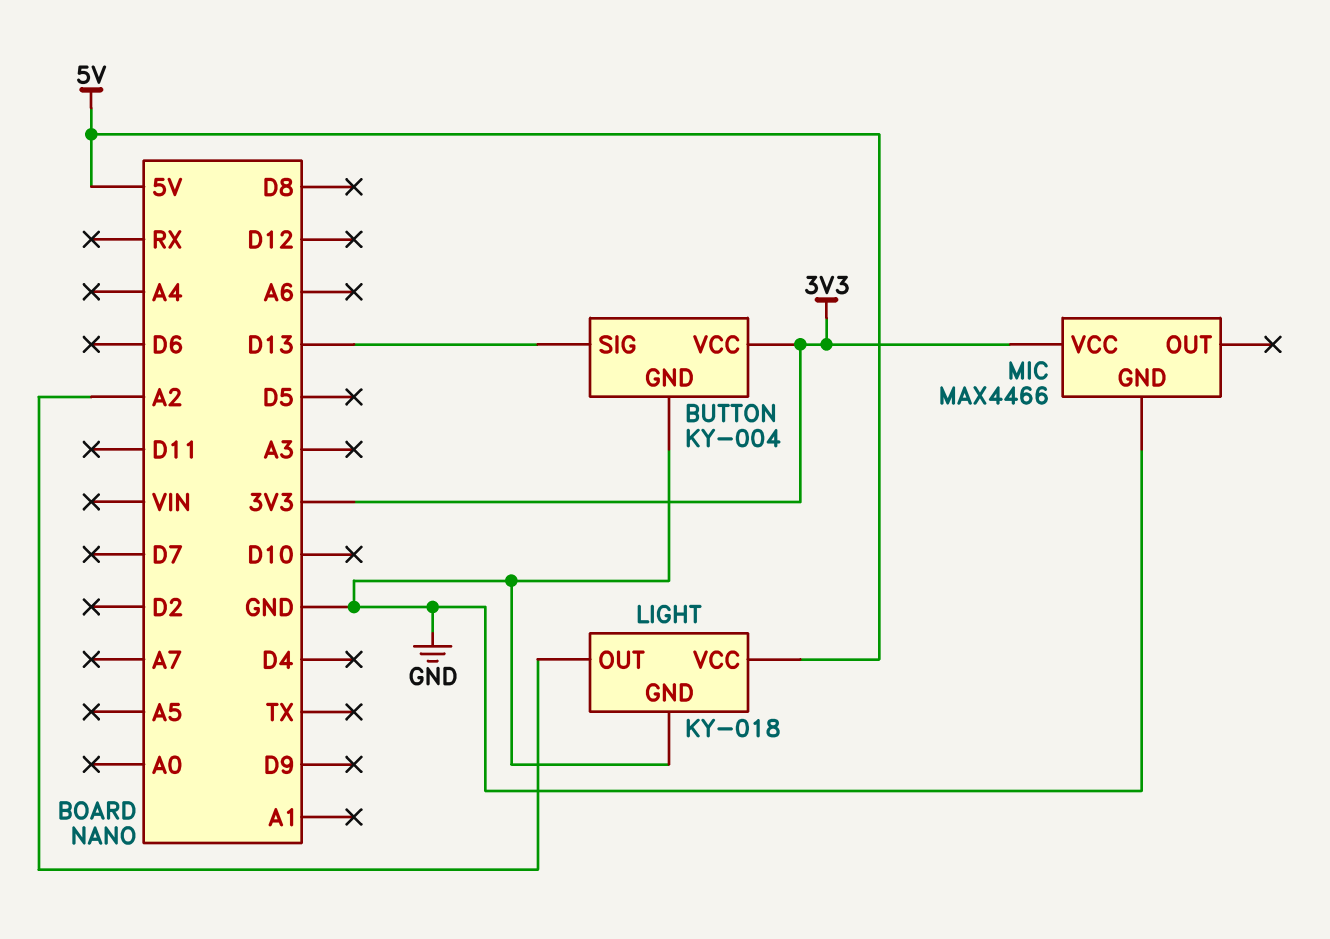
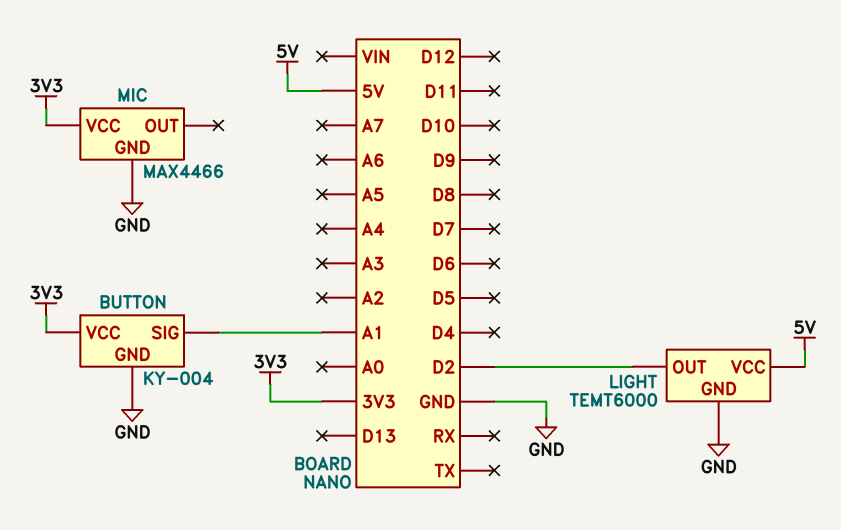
BUTTON pin SIG: D13 -> A1
LIGHT: KY-018 -> TEMT6000
LIGHT pin OUT: A2 -> D2

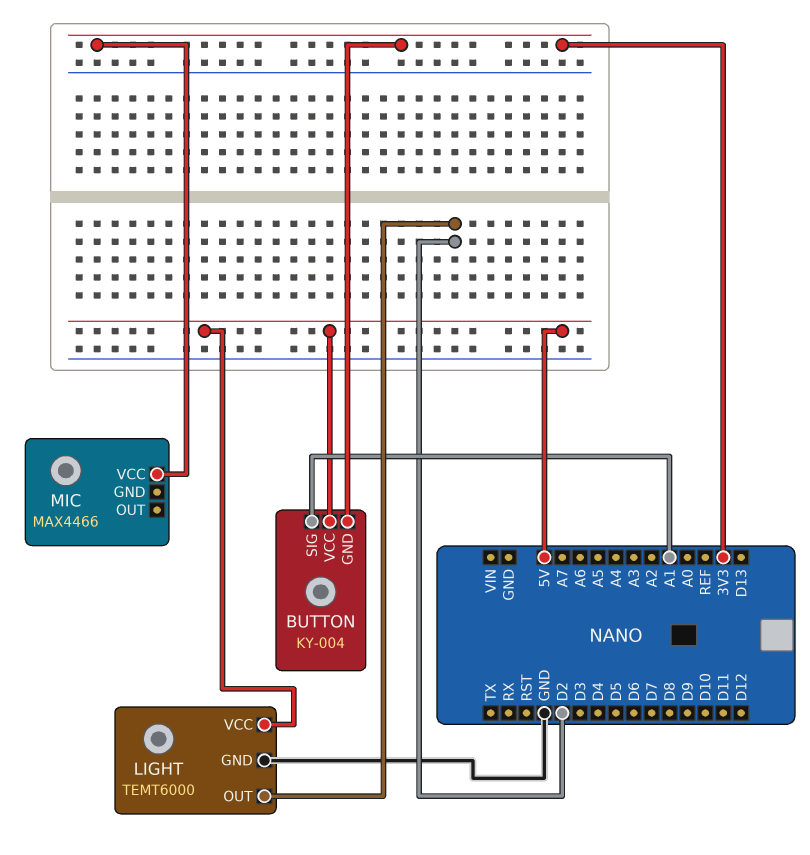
BUTTON pin GND: GND -> 3V3
BUTTON pin VCC: 3V3 -> 5V
MIC pin GND: GND -> none

